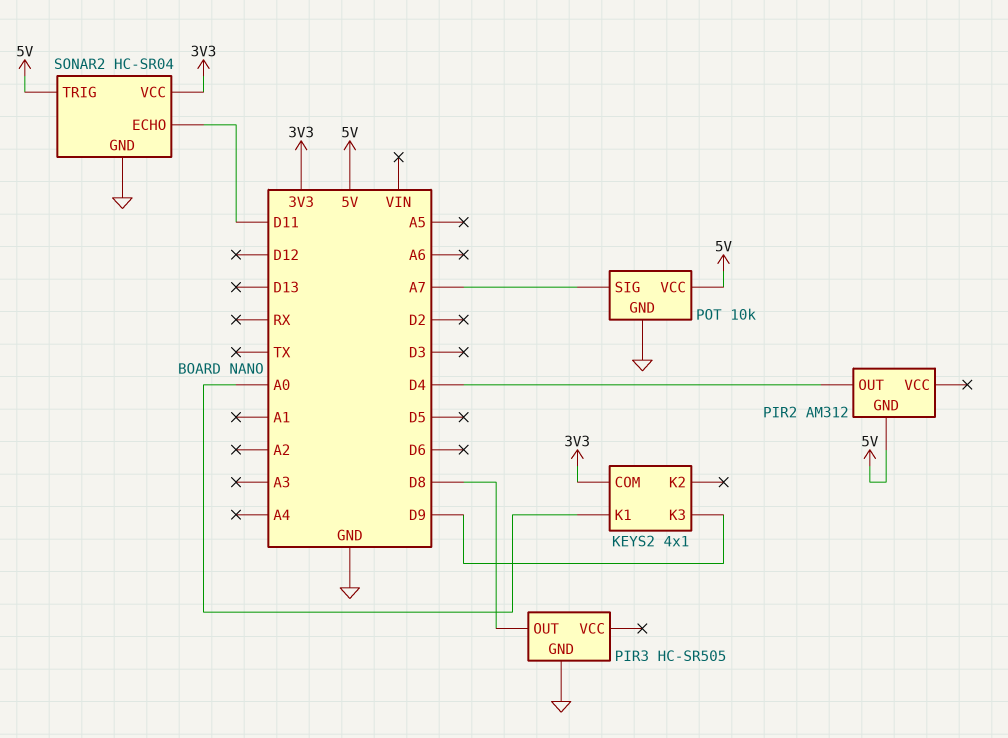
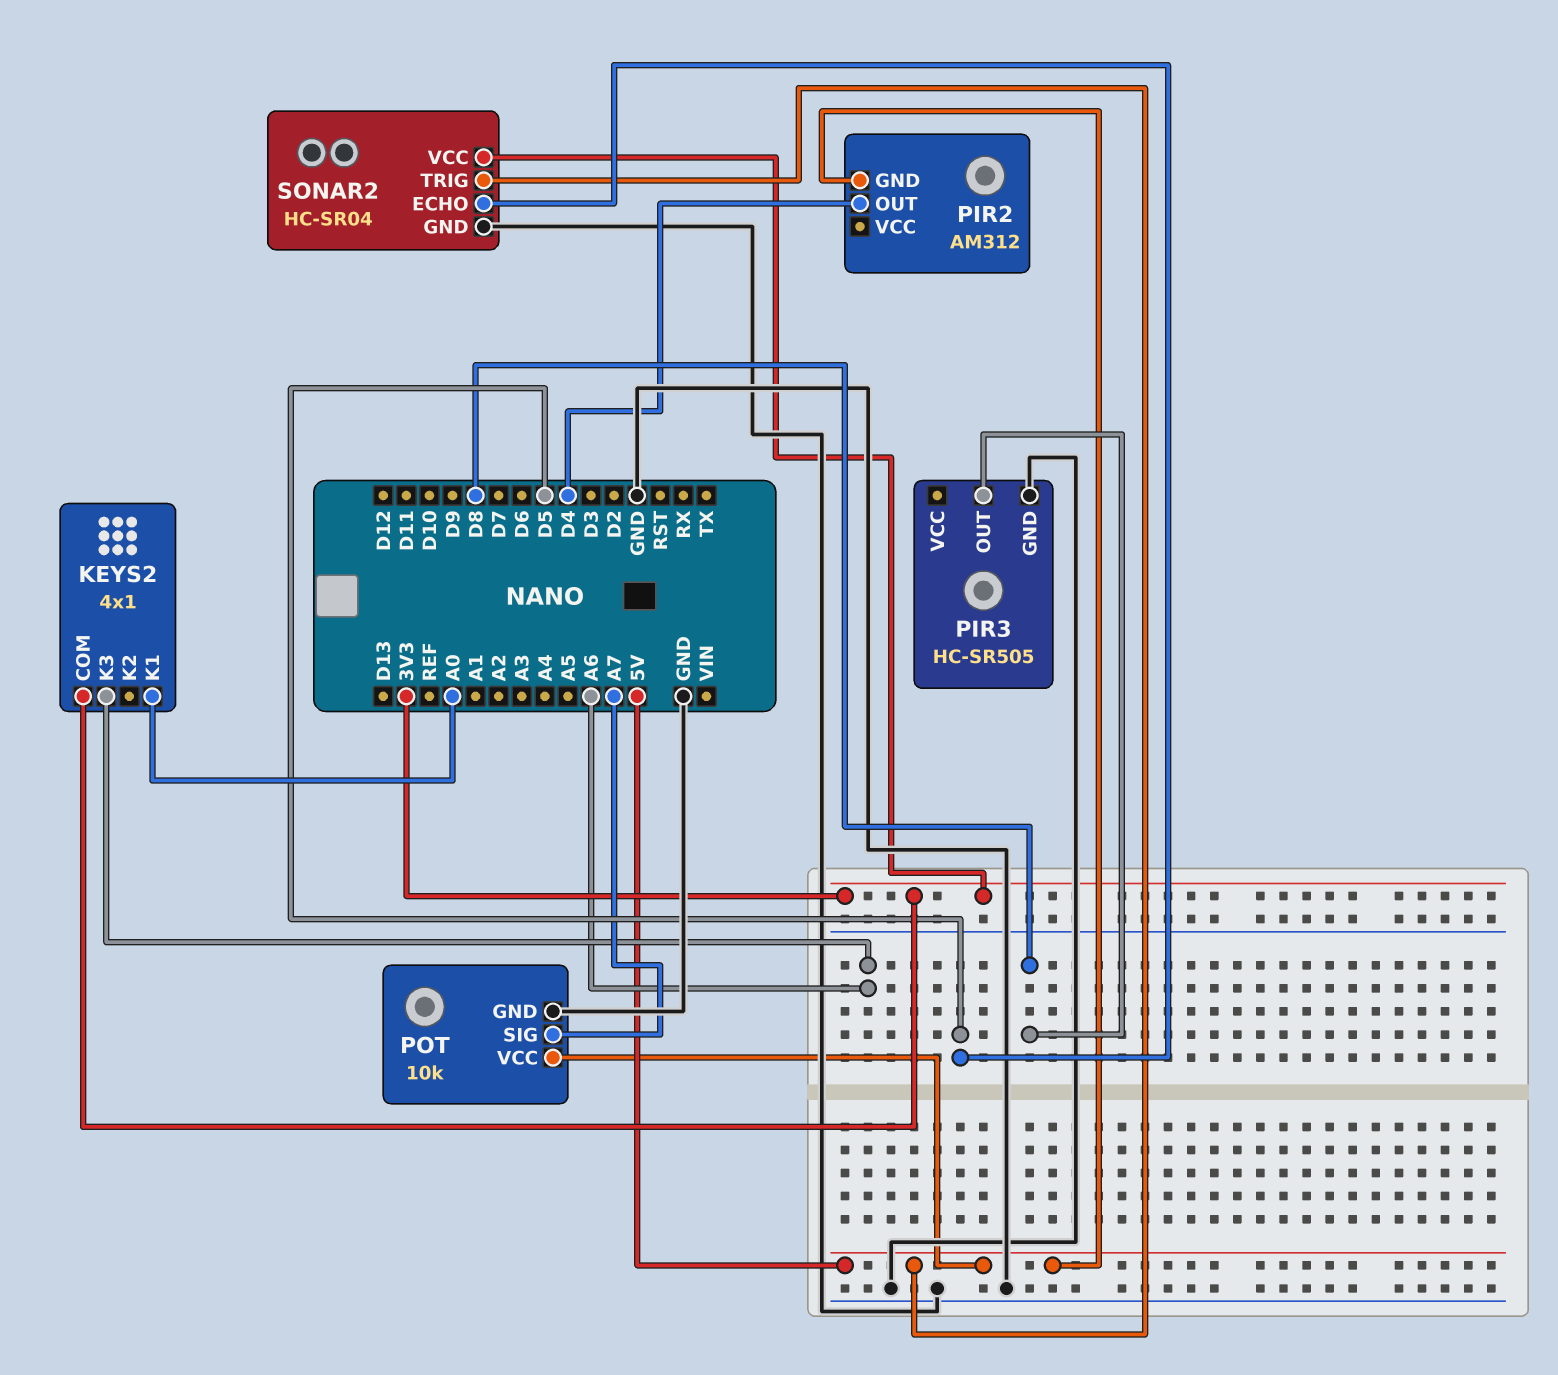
KEYS2 pin K3: D9 -> A6
SONAR2 pin ECHO: D11 -> D5

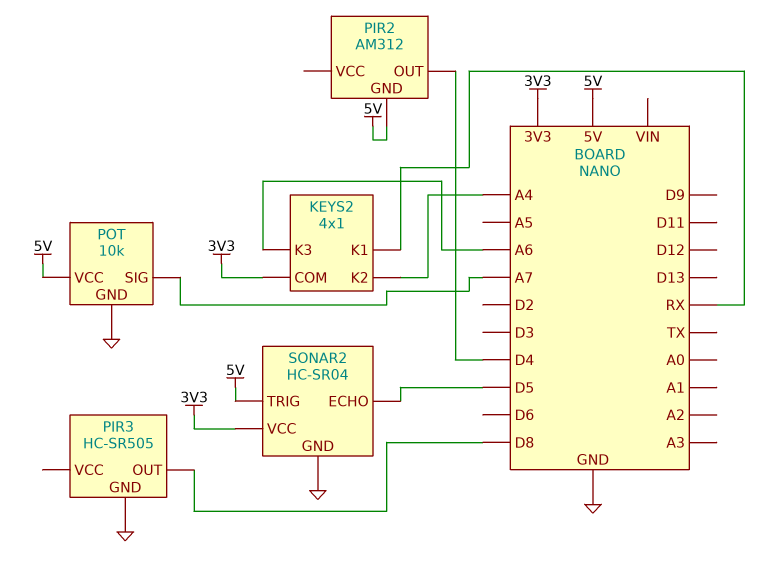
KEYS2 pin K1: A0 -> RX
KEYS2 pin K2: none -> A4

